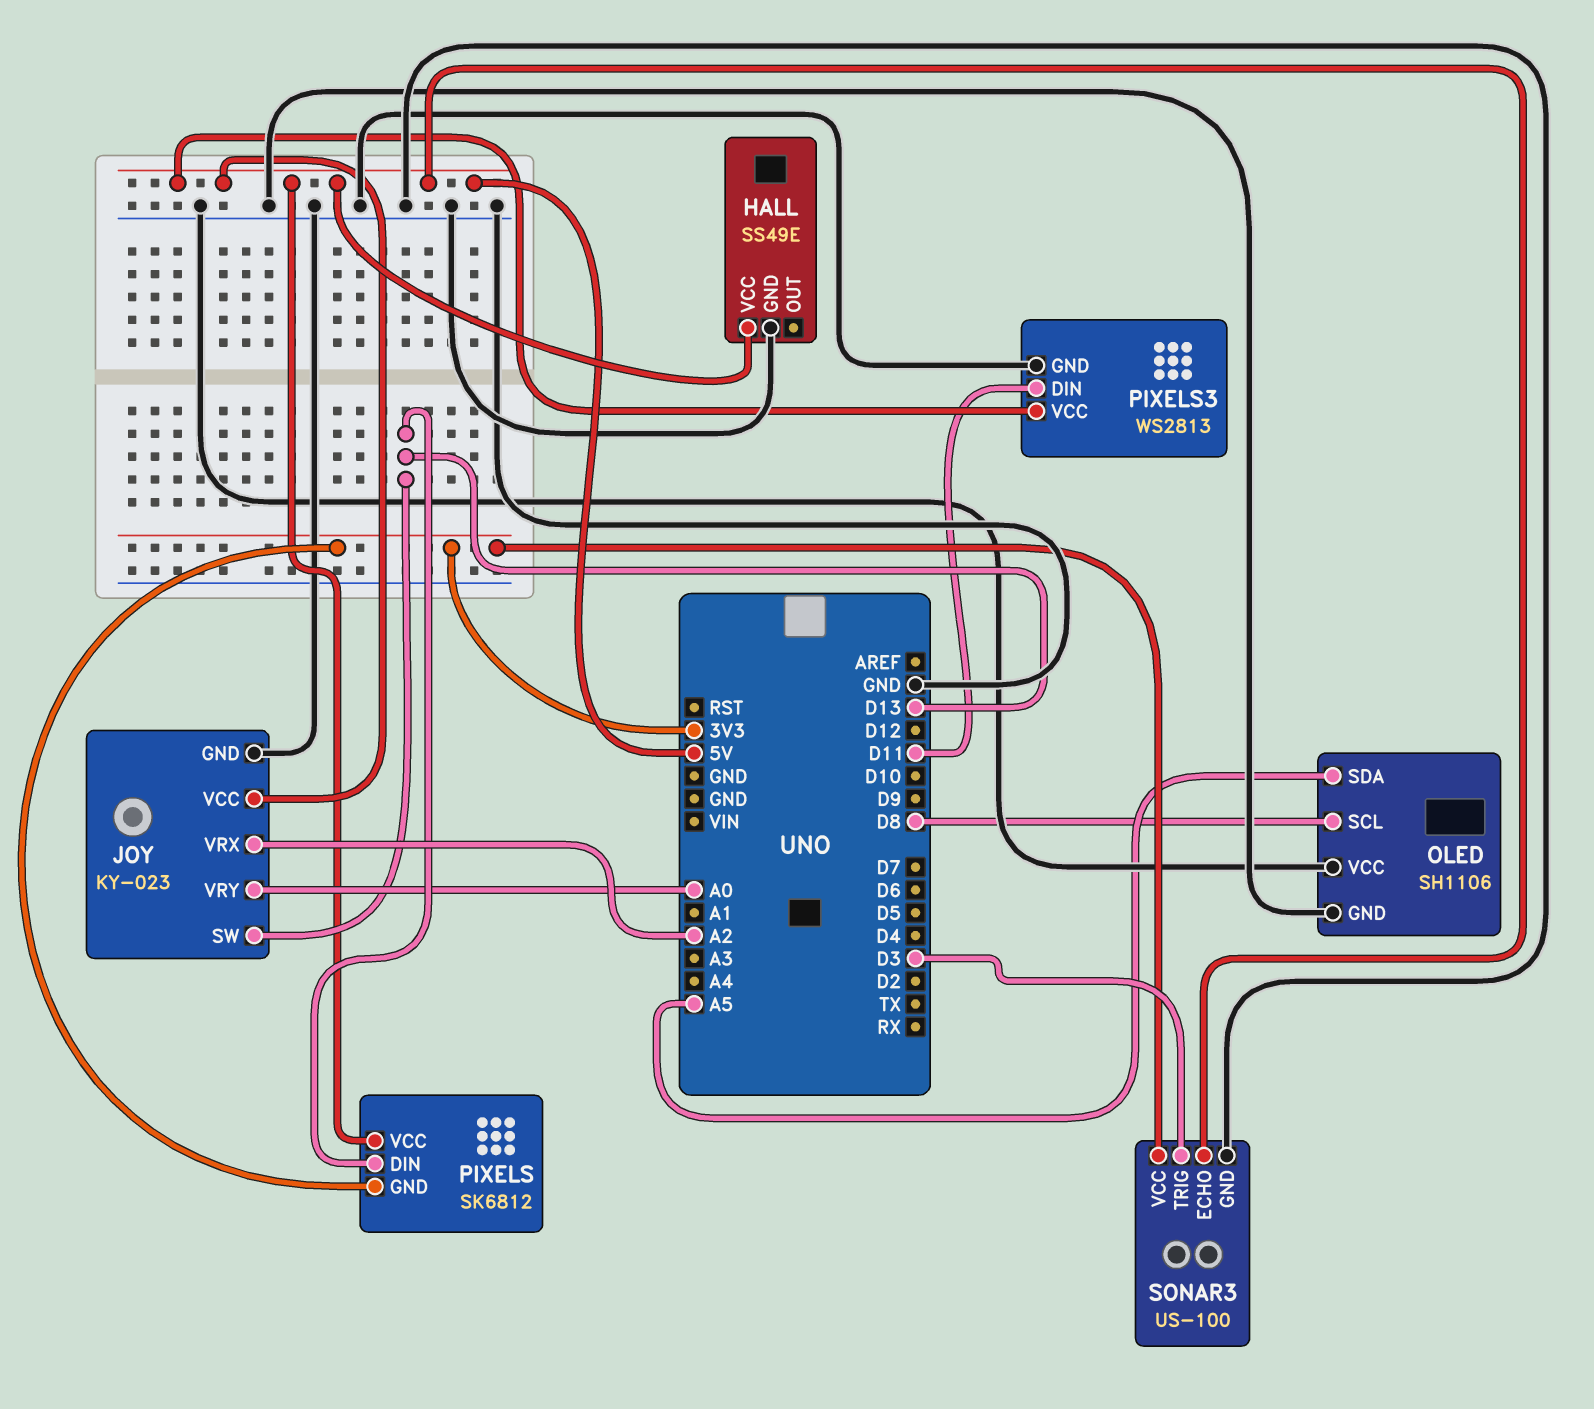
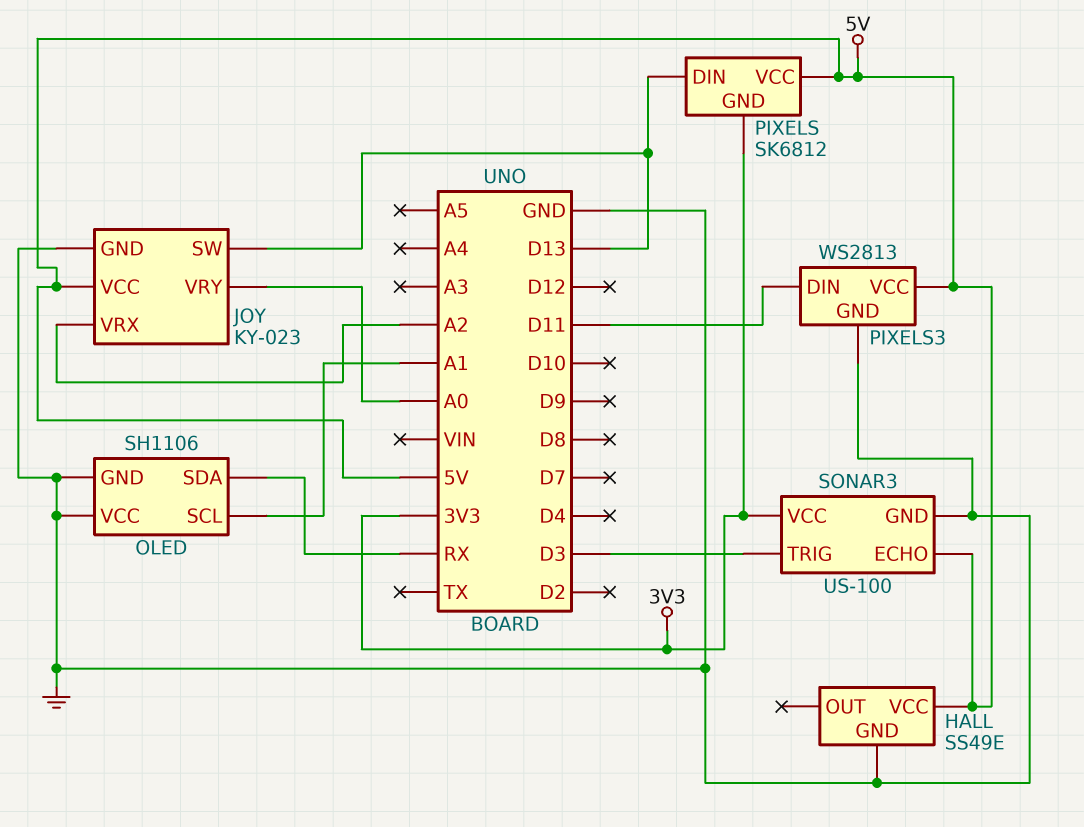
OLED pin SCL: D8 -> A1
OLED pin SDA: A5 -> RX

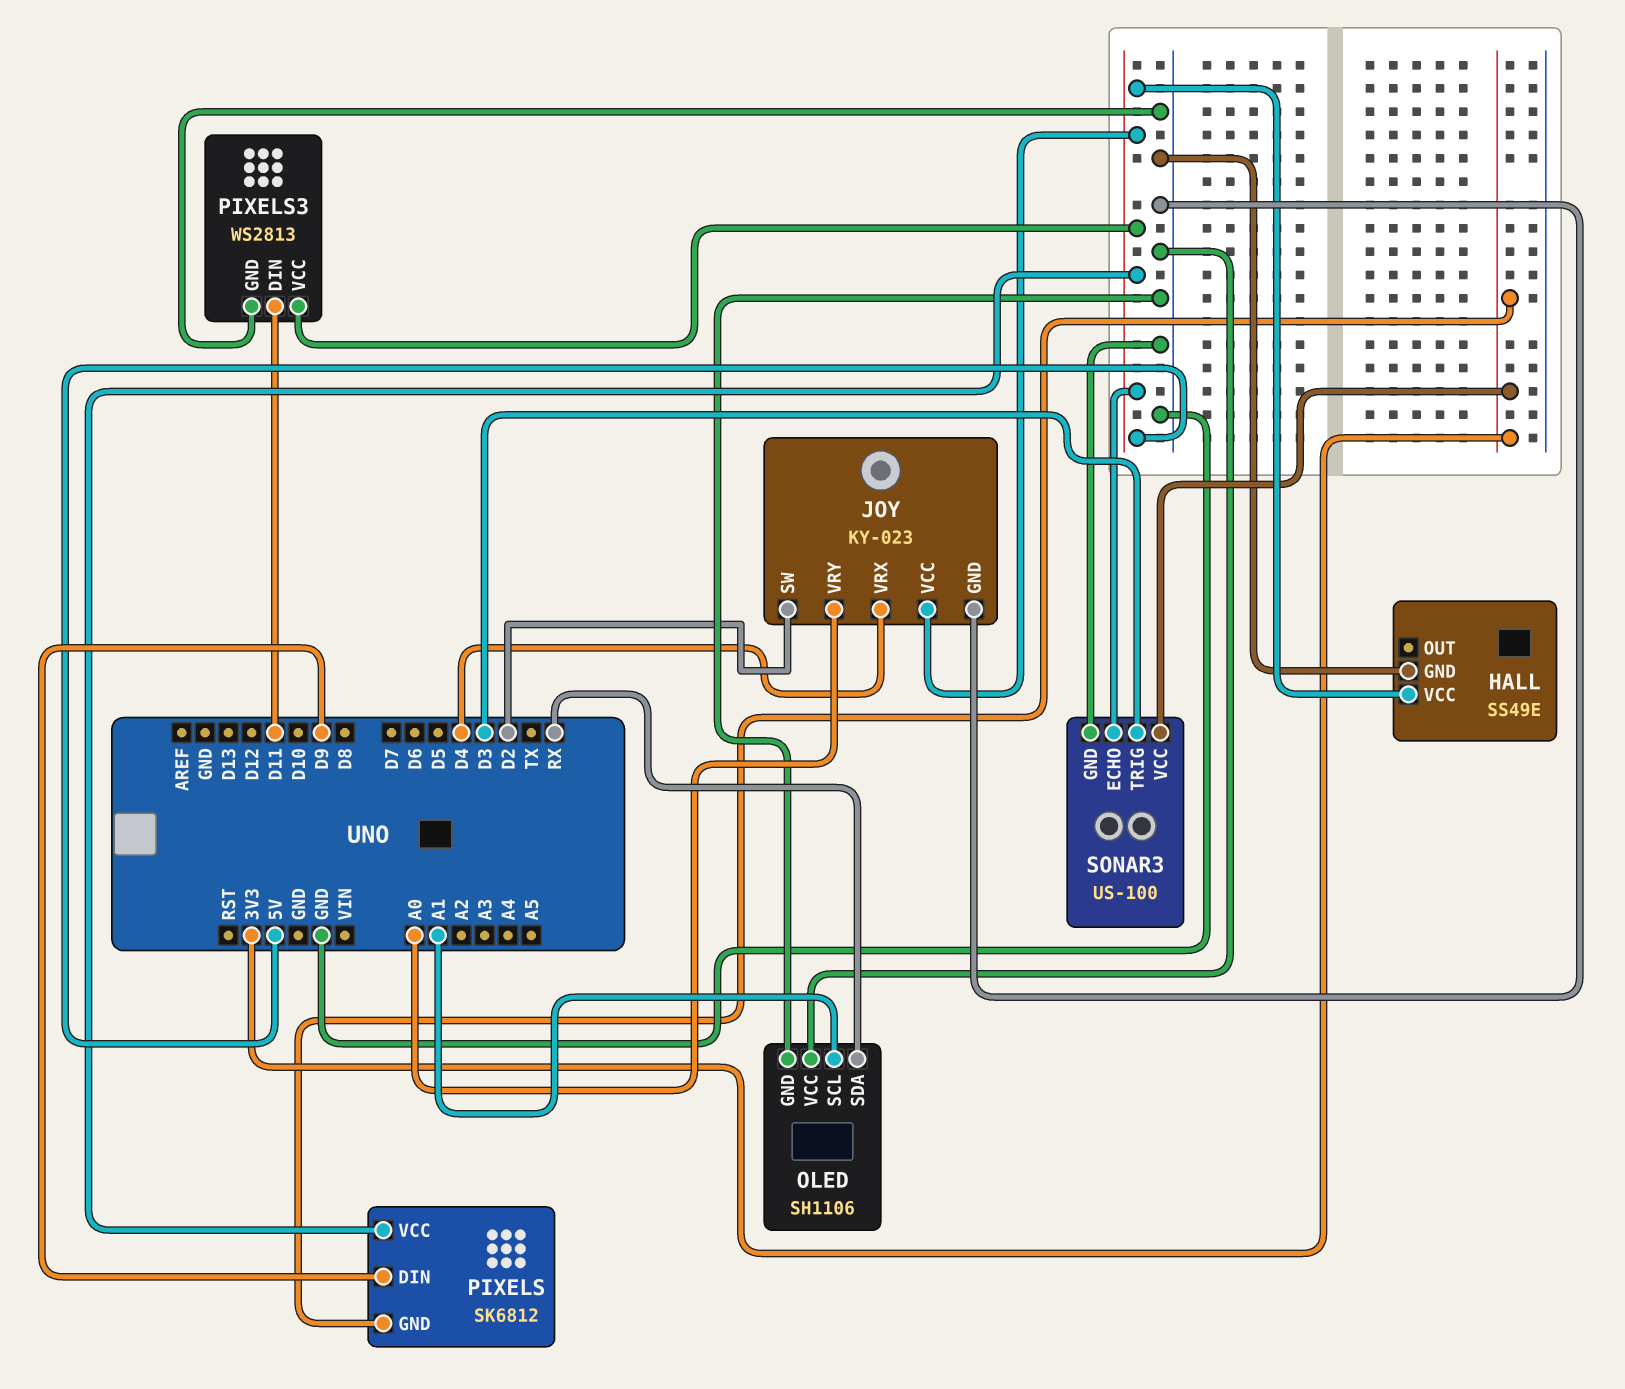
JOY pin SW: D13 -> D2
JOY pin VRX: A2 -> D4
PIXELS pin DIN: D13 -> D9

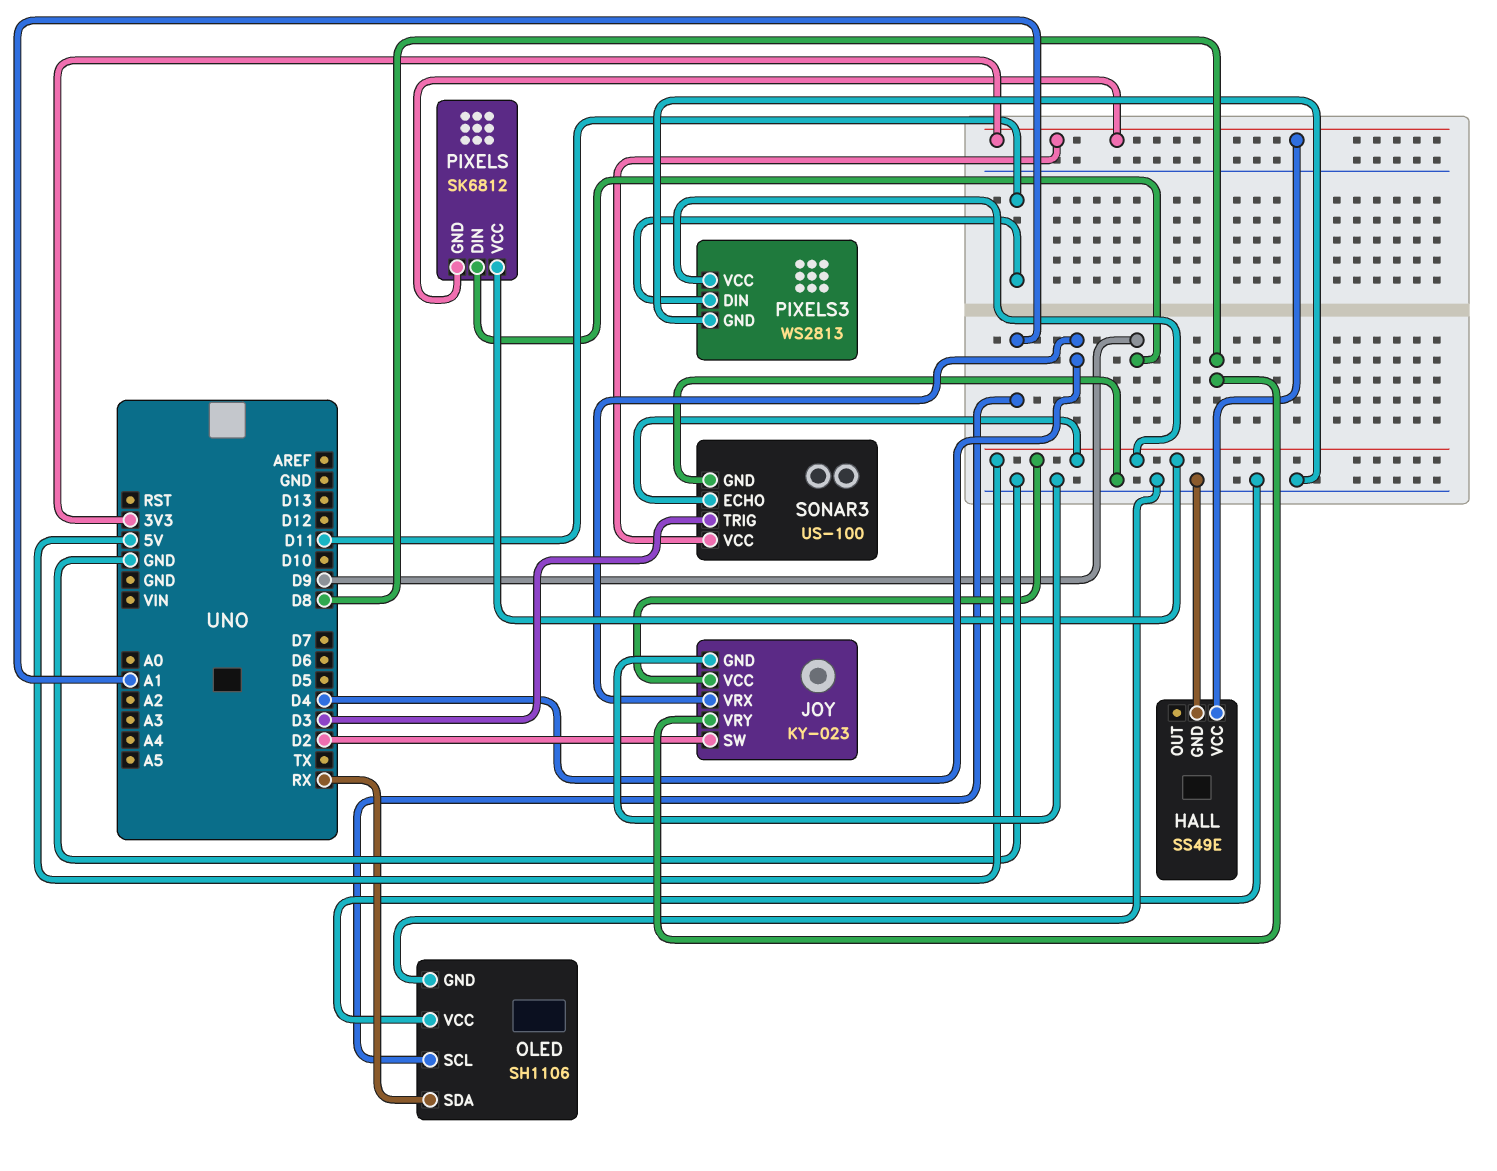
HALL pin VCC: 5V -> 3V3
JOY pin VRY: A0 -> D8

